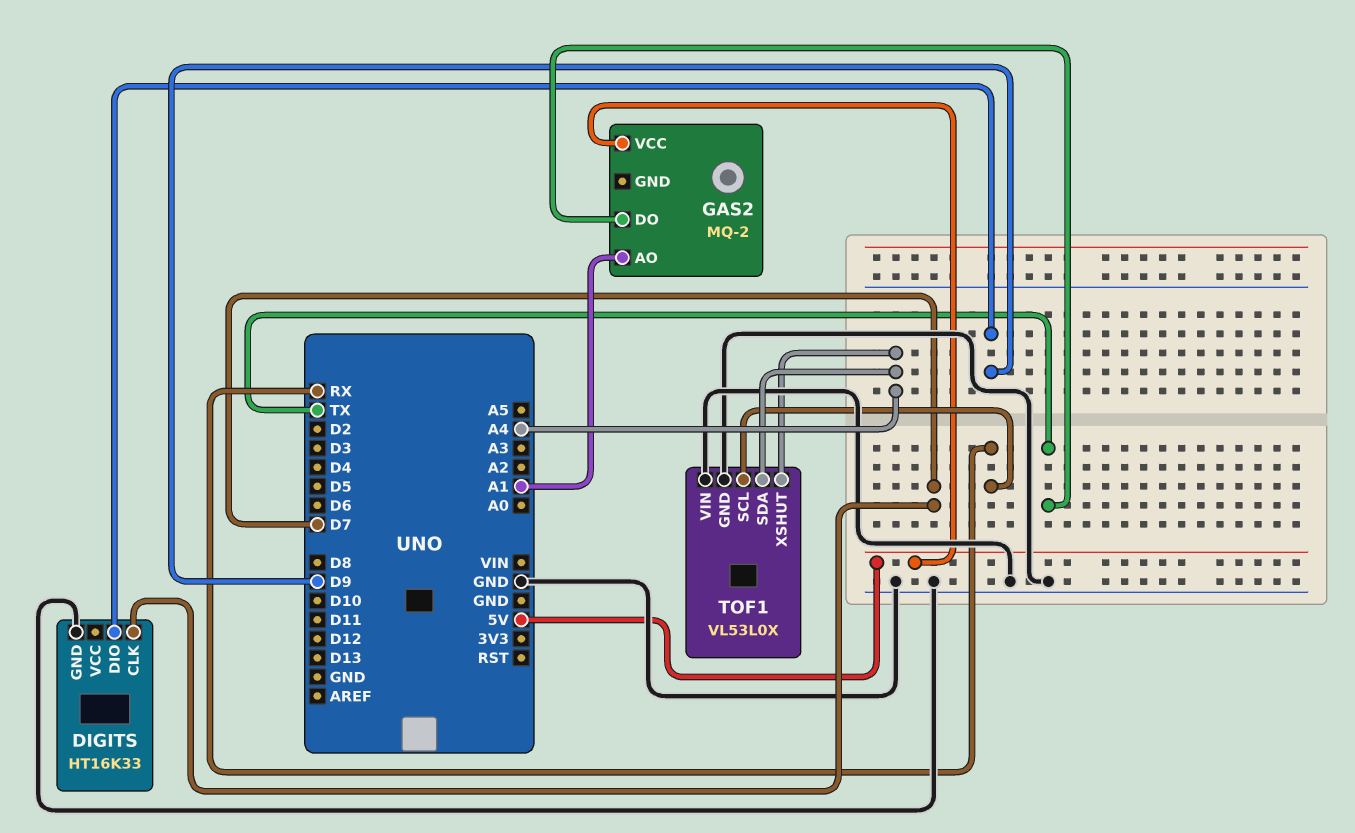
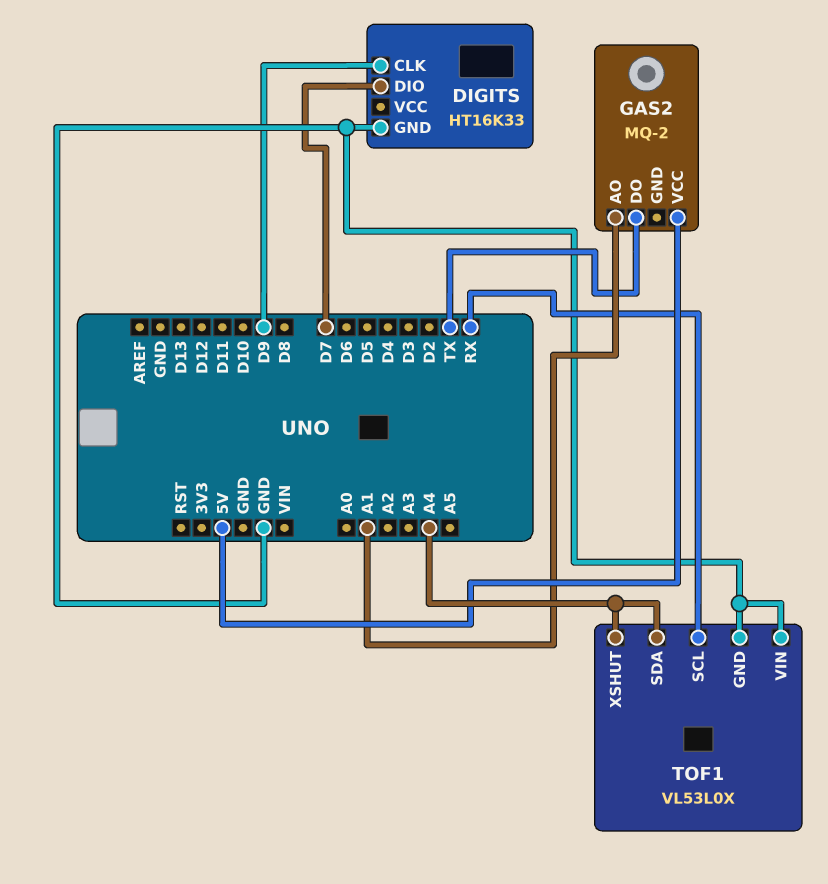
DIGITS pin CLK: D7 -> D9
DIGITS pin DIO: D9 -> D7

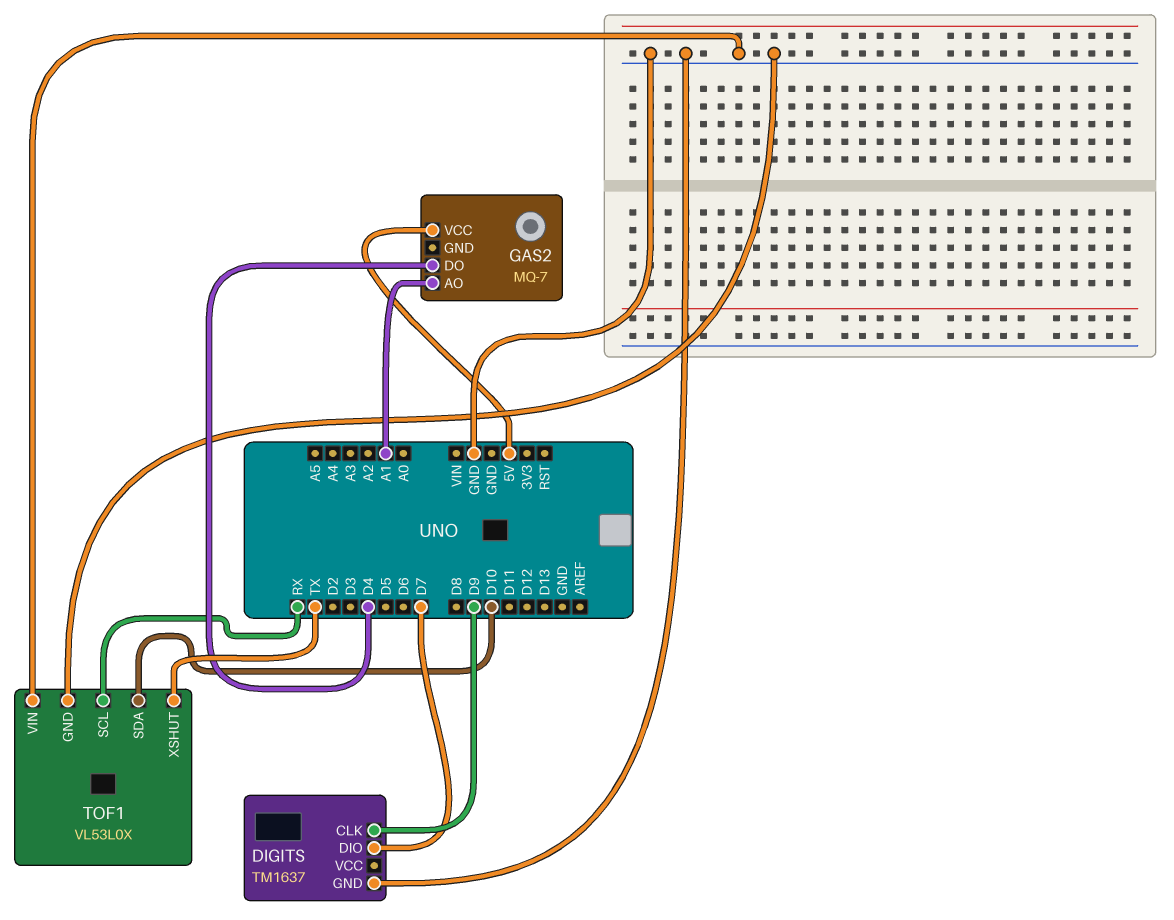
DIGITS: HT16K33 -> TM1637
GAS2: MQ-2 -> MQ-7
GAS2 pin DO: TX -> D4
TOF1 pin SDA: A4 -> D10
TOF1 pin XSHUT: A4 -> TX

